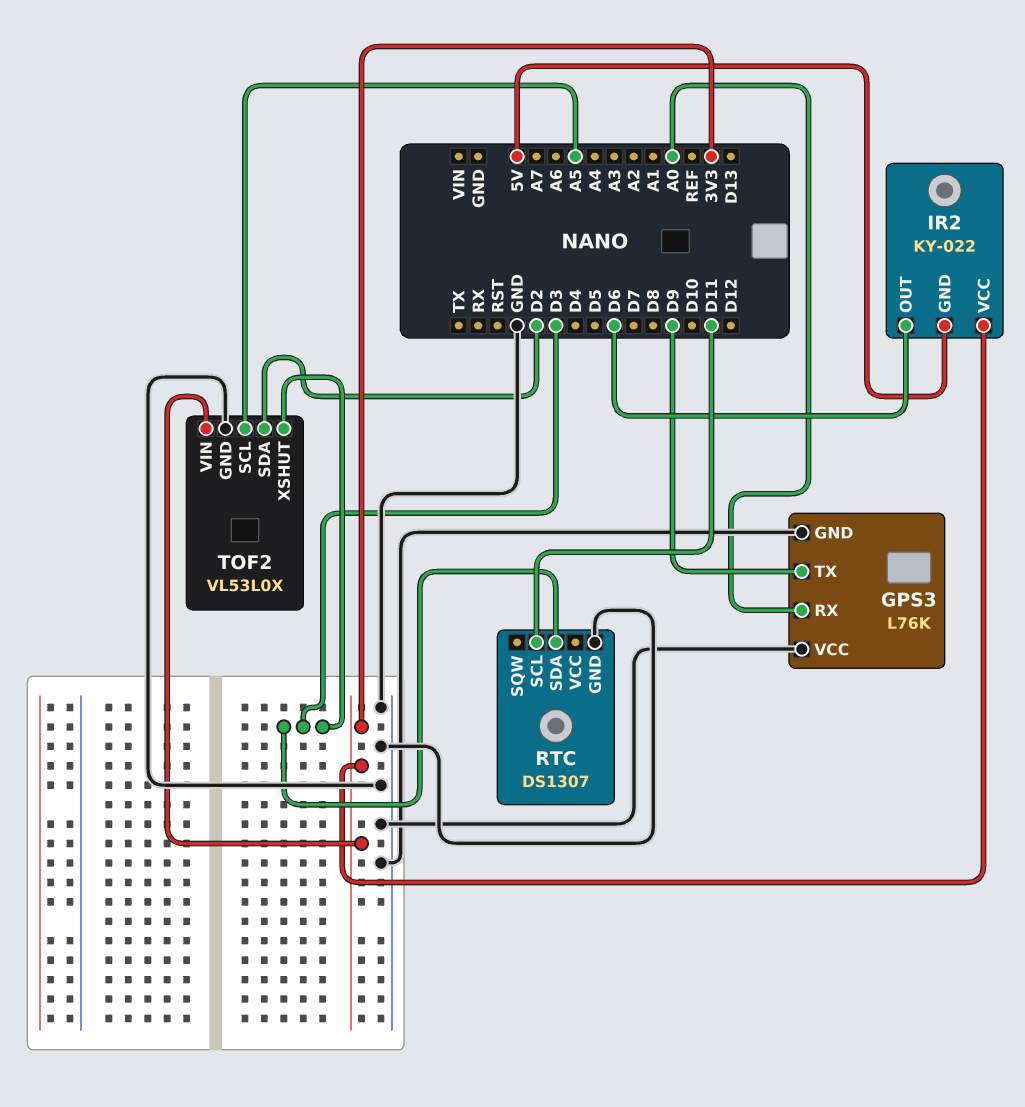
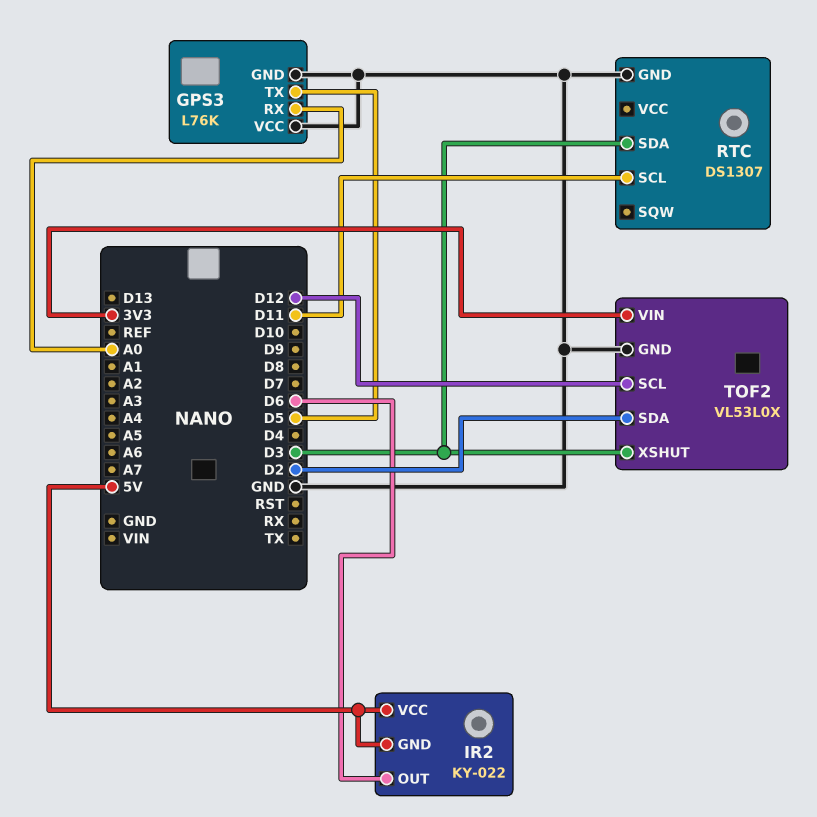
GPS3 pin TX: D9 -> D5
IR2 pin VCC: 3V3 -> 5V
TOF2 pin SCL: A5 -> D12

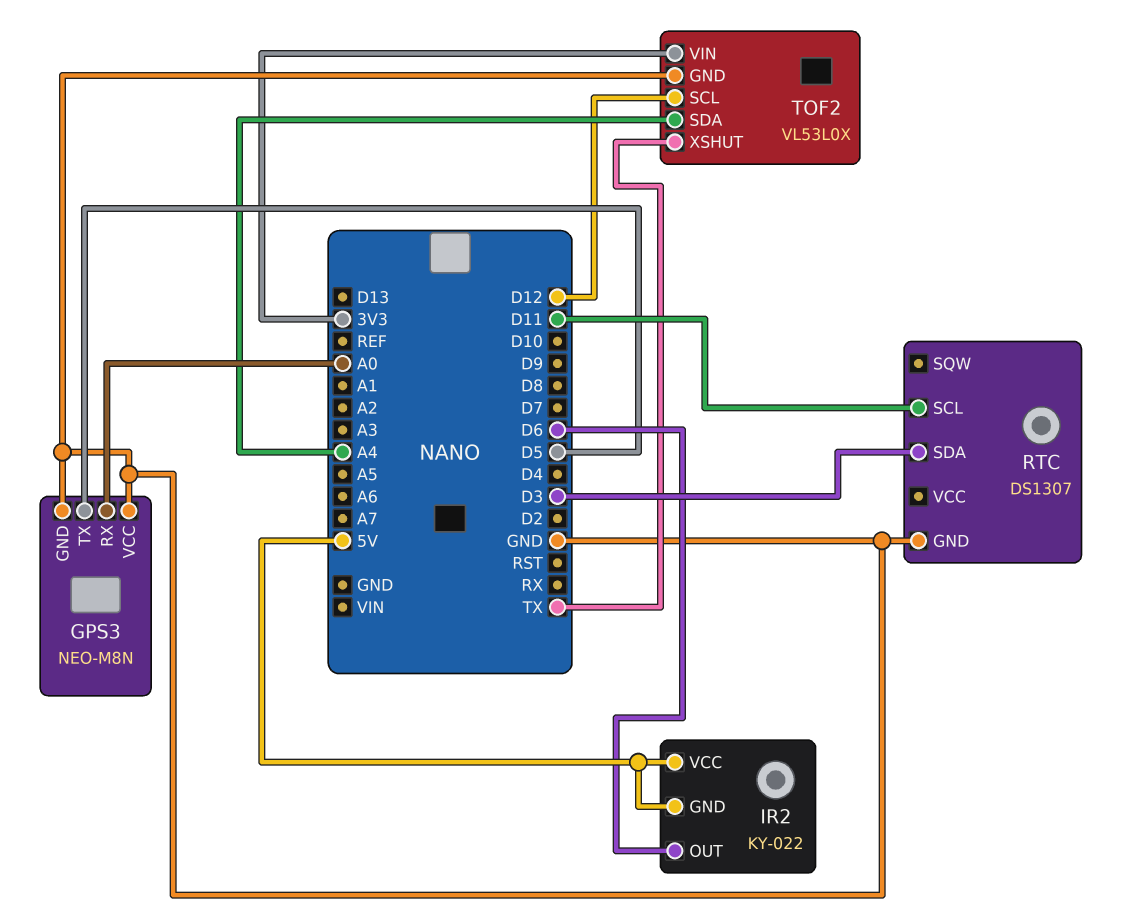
GPS3: L76K -> NEO-M8N
TOF2 pin SDA: D2 -> A4
TOF2 pin XSHUT: D3 -> TX

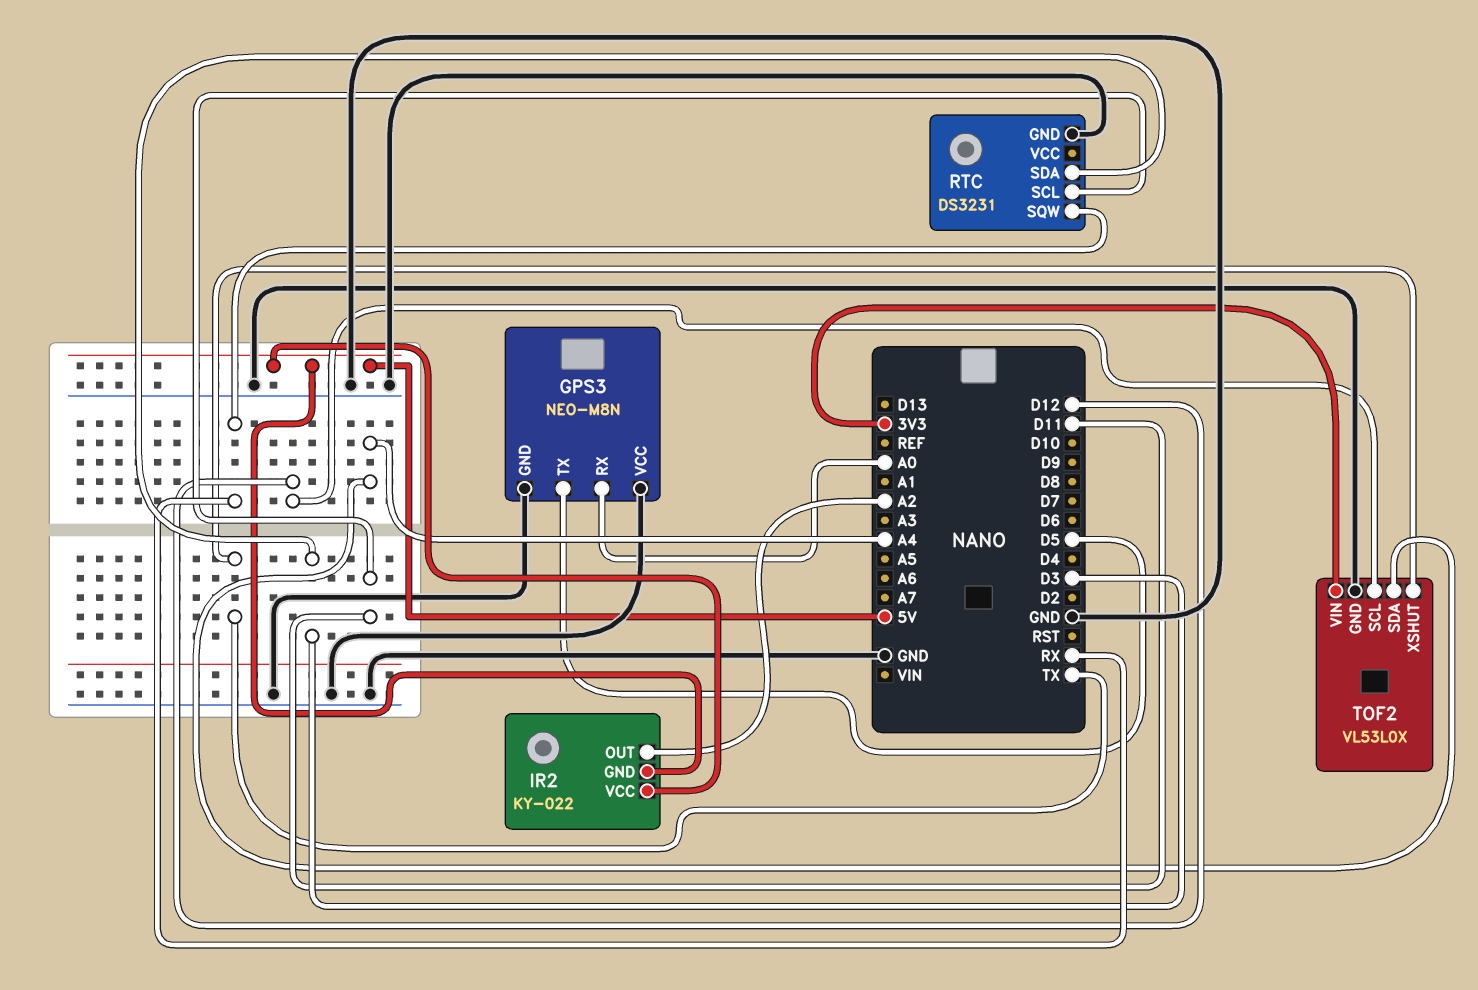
IR2 pin OUT: D6 -> A2
RTC: DS1307 -> DS3231
RTC pin SQW: none -> RX

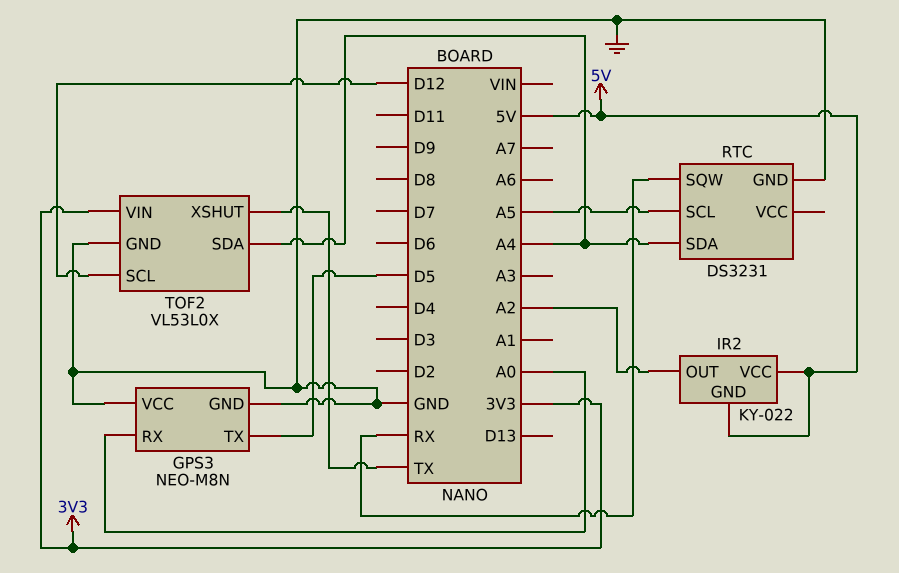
RTC pin SCL: D11 -> A5
RTC pin SDA: D3 -> A4

